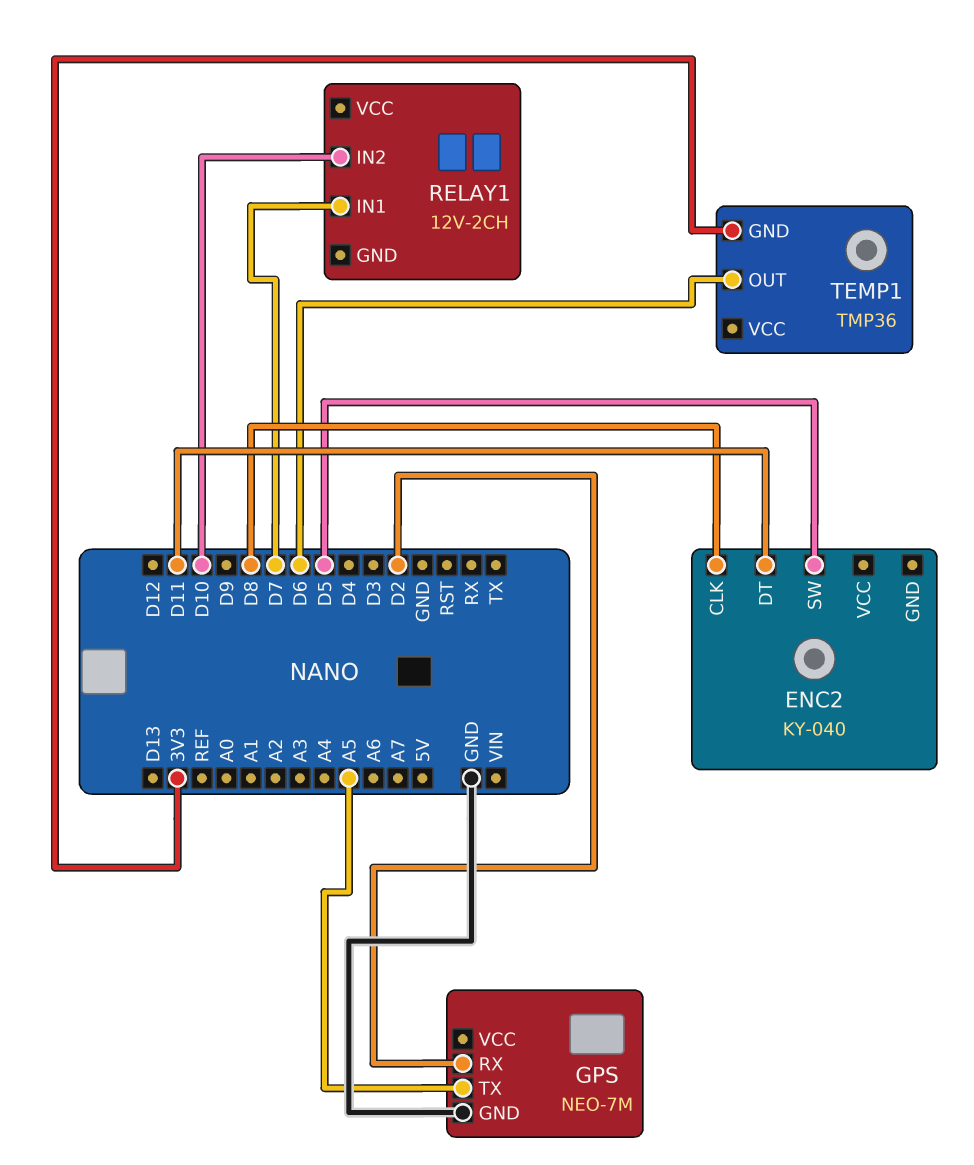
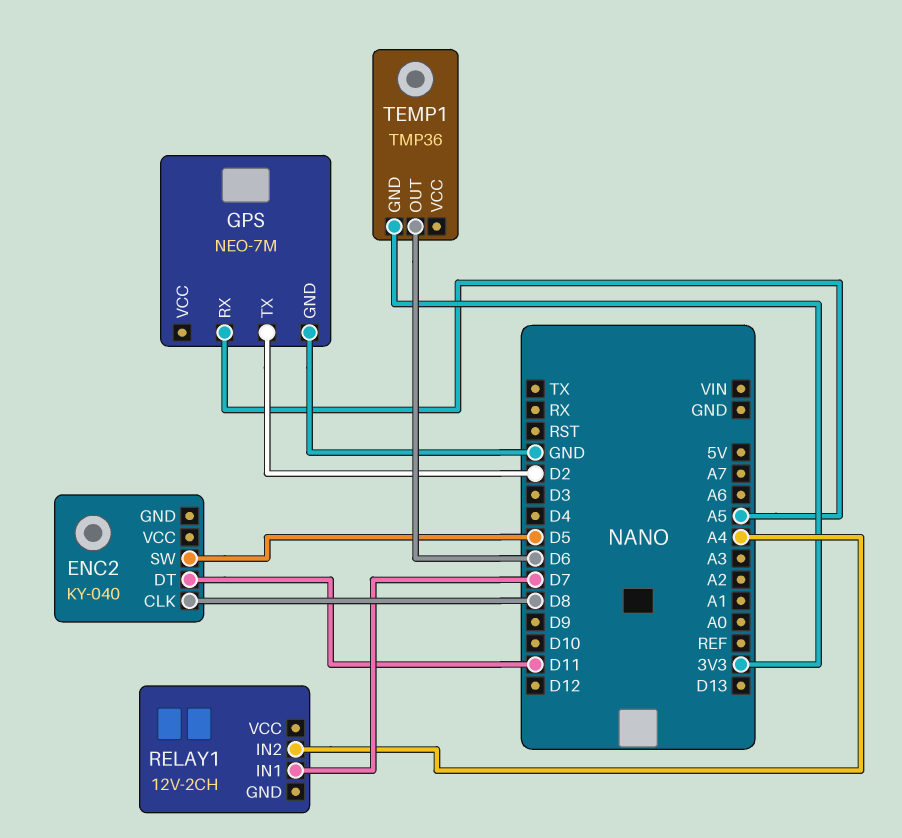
GPS pin RX: D2 -> A5
GPS pin TX: A5 -> D2
RELAY1 pin IN2: D10 -> A4

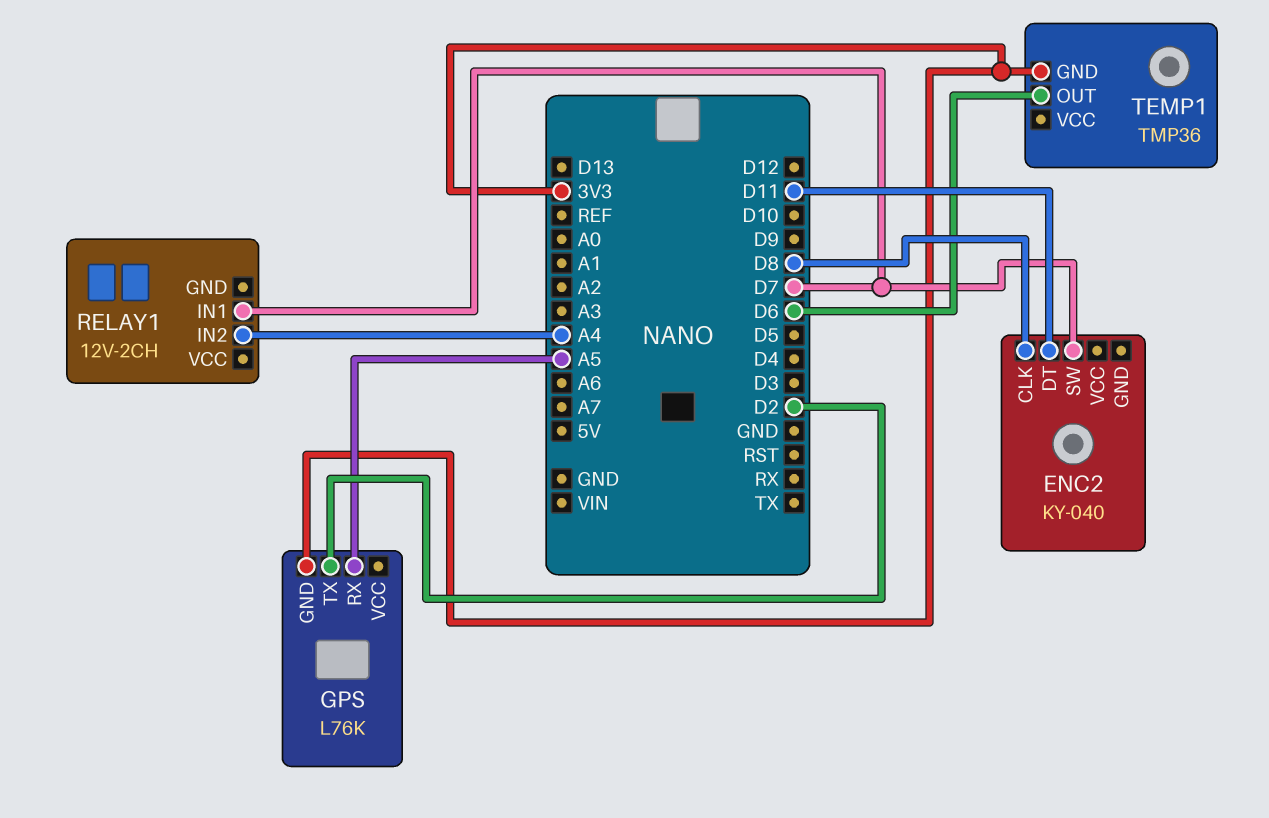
ENC2 pin SW: D5 -> D7
GPS: NEO-7M -> L76K
GPS pin GND: GND -> 3V3

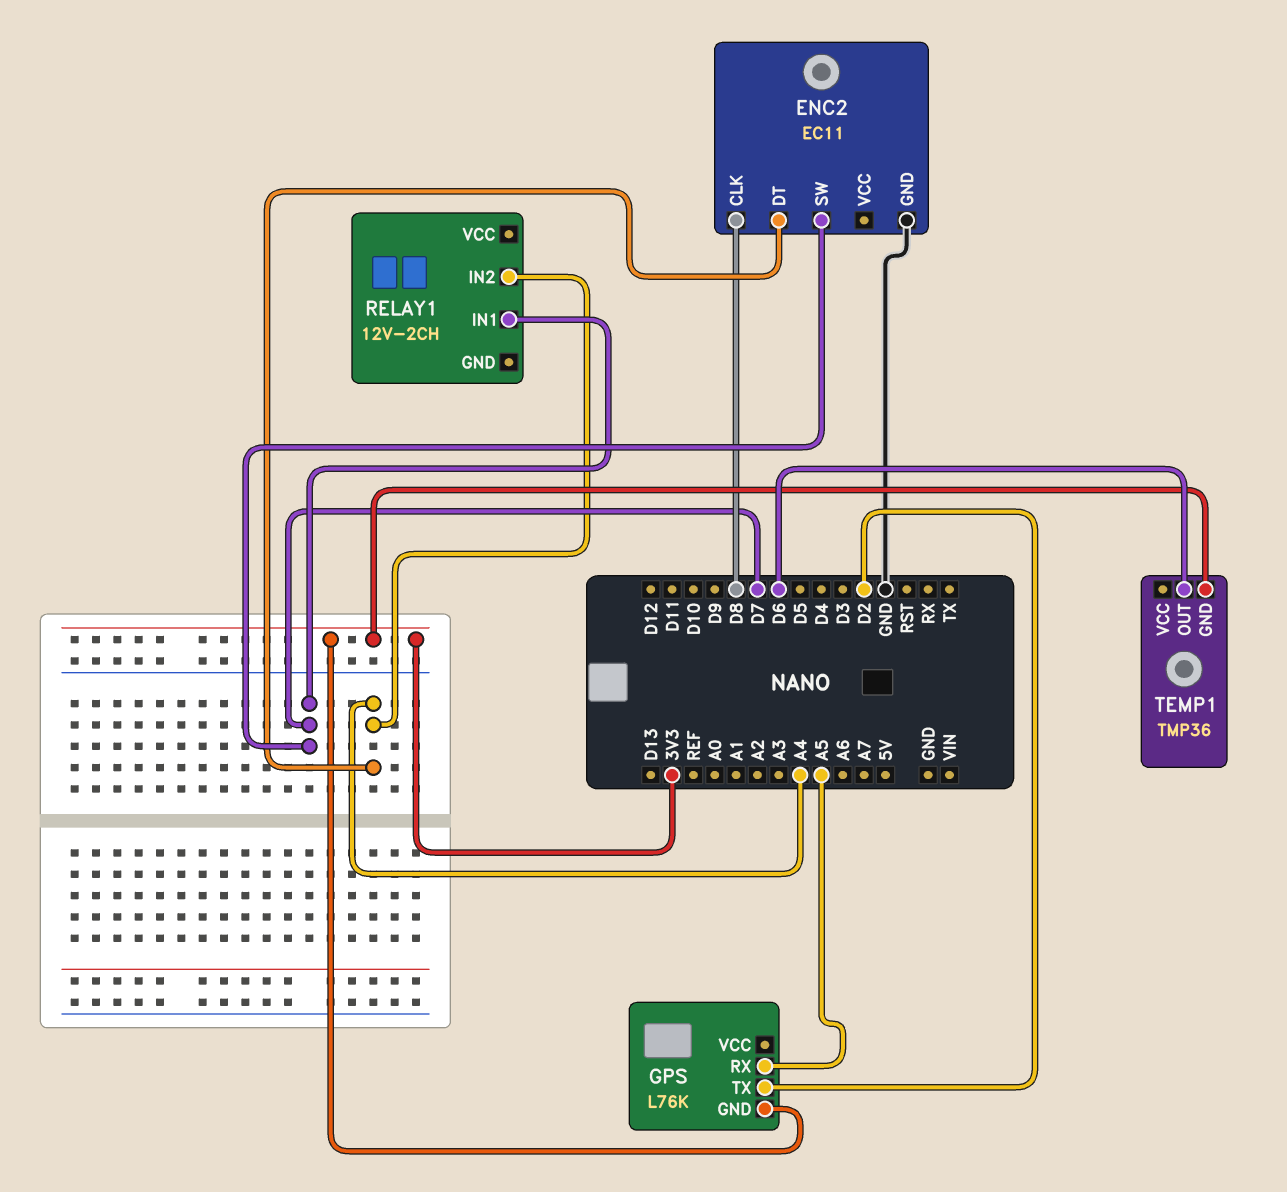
ENC2: KY-040 -> EC11
ENC2 pin DT: D11 -> A4
ENC2 pin GND: none -> GND

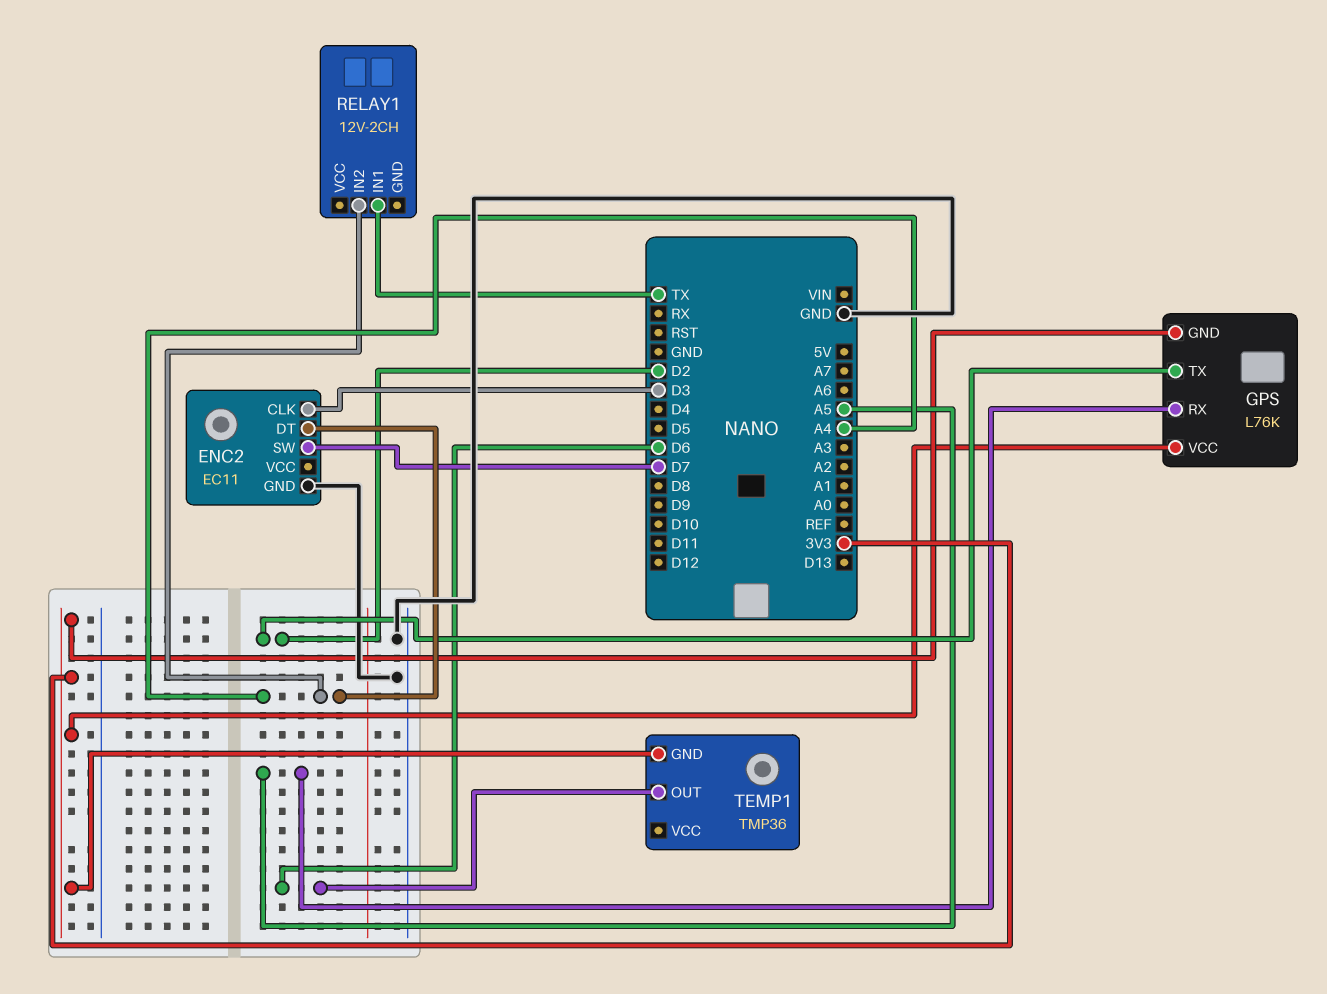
ENC2 pin CLK: D8 -> D3
GPS pin VCC: none -> 3V3
RELAY1 pin IN1: D7 -> TX

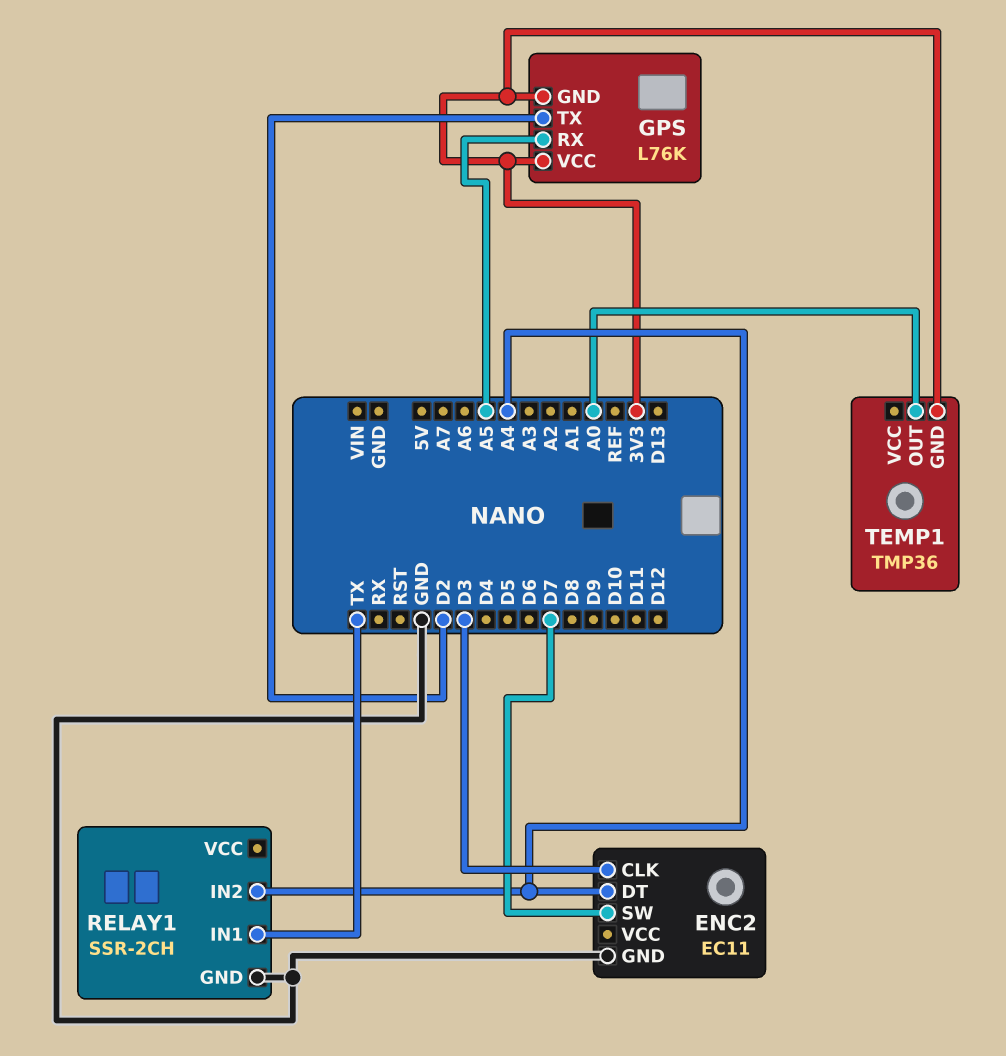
RELAY1: 12V-2CH -> SSR-2CH
RELAY1 pin GND: none -> GND
TEMP1 pin OUT: D6 -> A0

